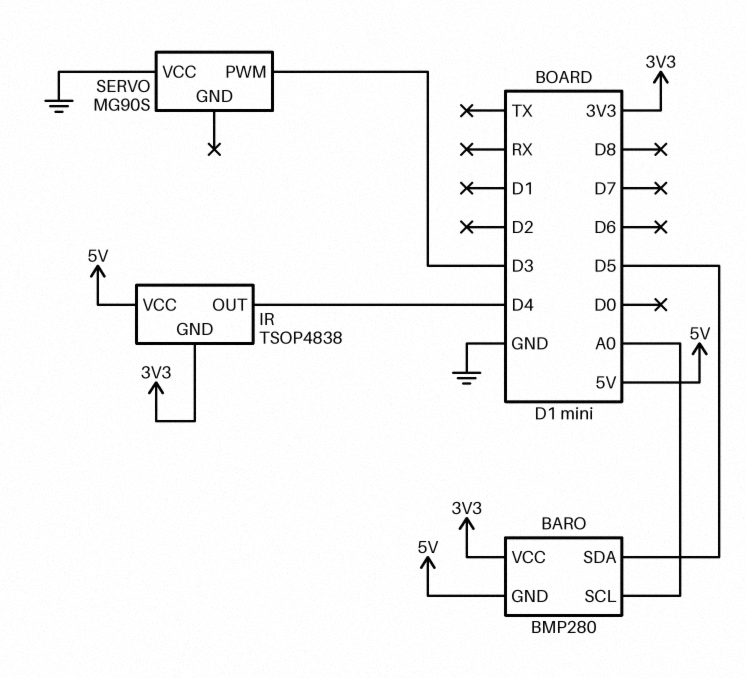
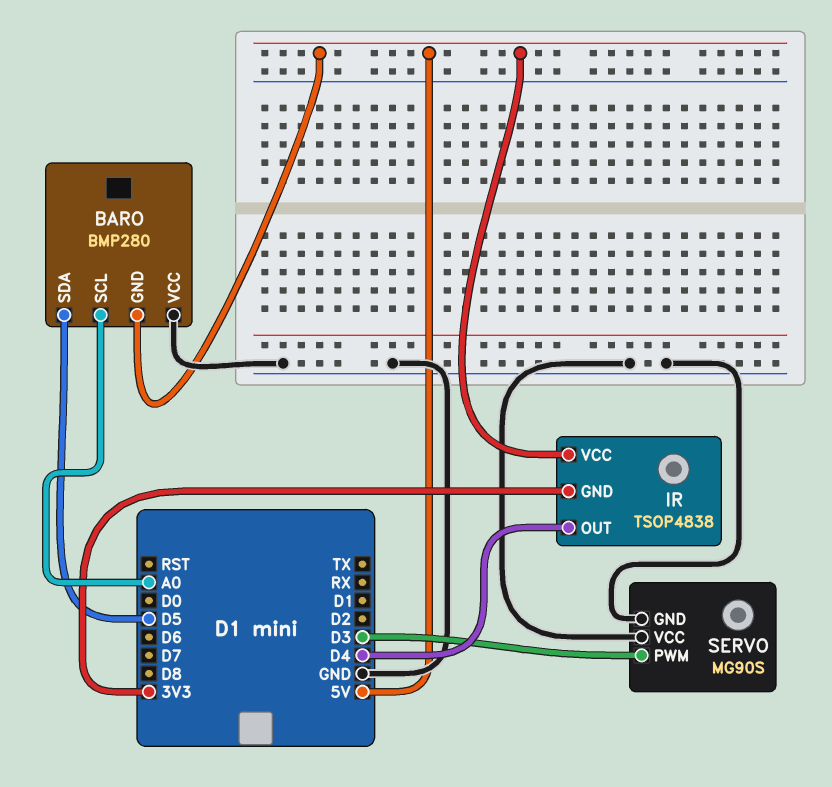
BARO pin VCC: 3V3 -> GND
SERVO pin GND: none -> GND

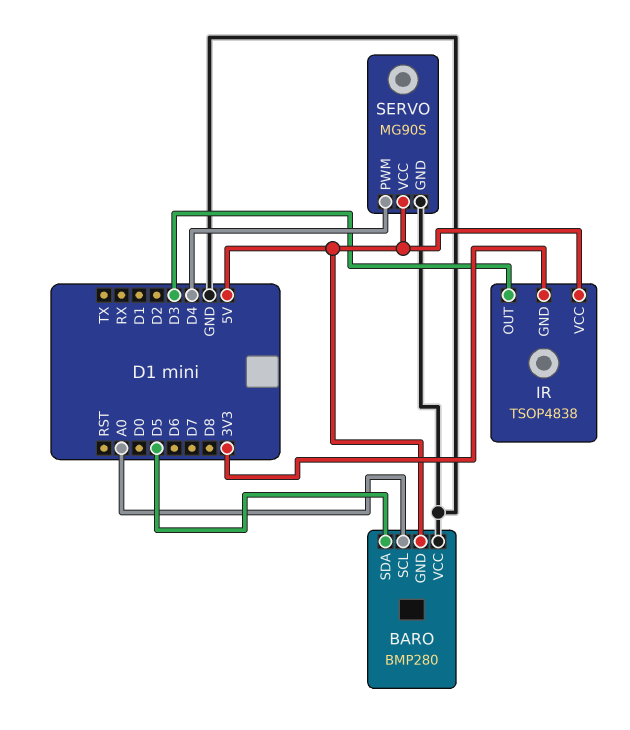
IR pin OUT: D4 -> D3
SERVO pin PWM: D3 -> D4
SERVO pin VCC: GND -> 5V

